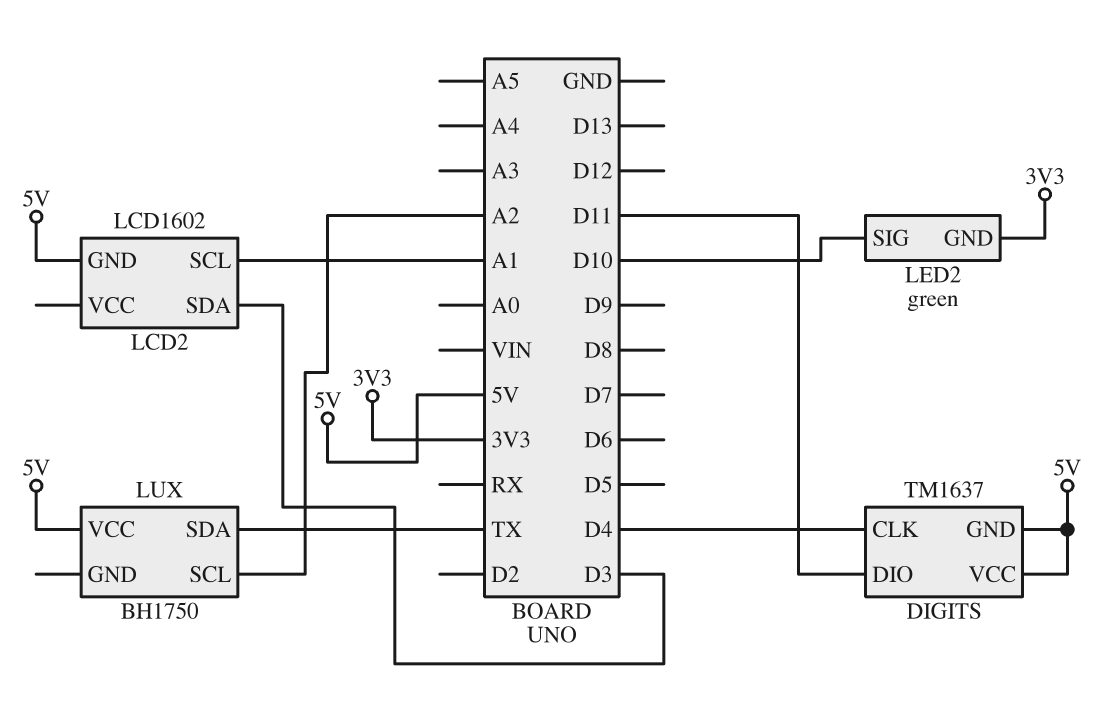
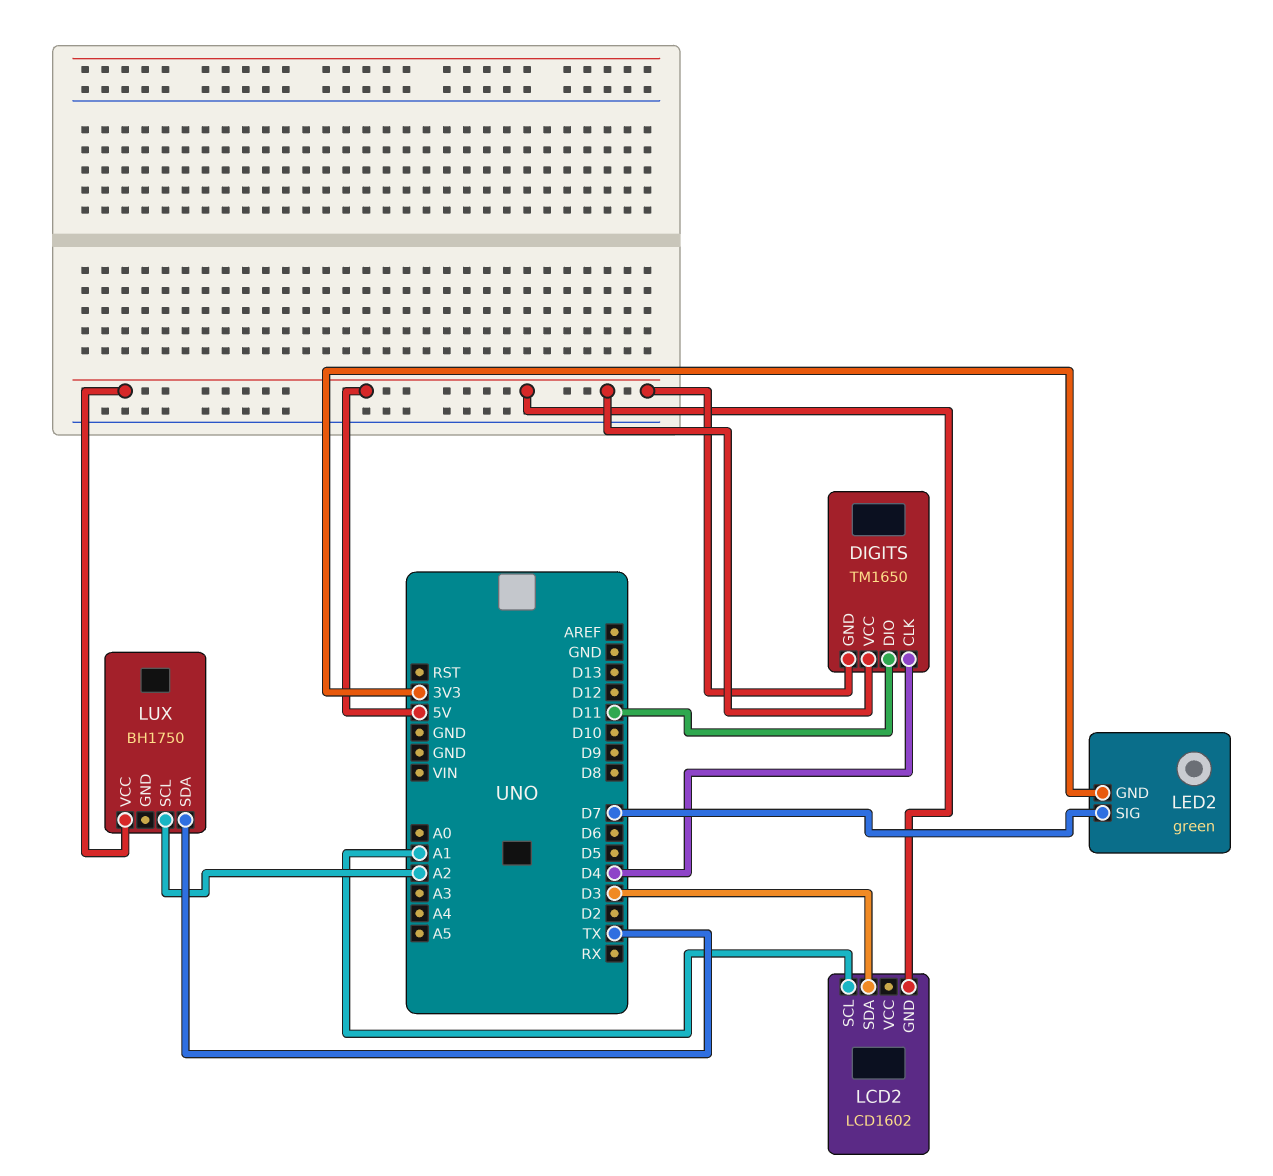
DIGITS: TM1637 -> TM1650
LED2 pin SIG: D10 -> D7

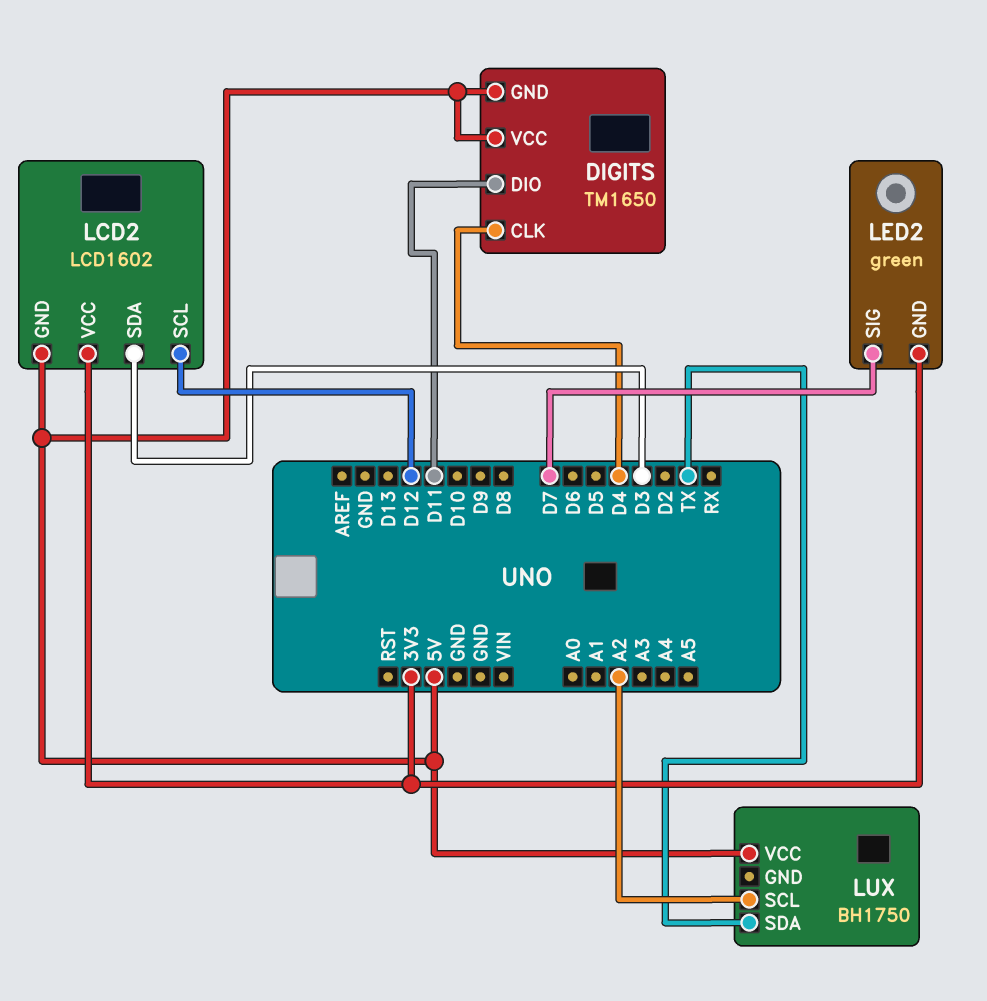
LCD2 pin SCL: A1 -> D12
LCD2 pin VCC: none -> 3V3

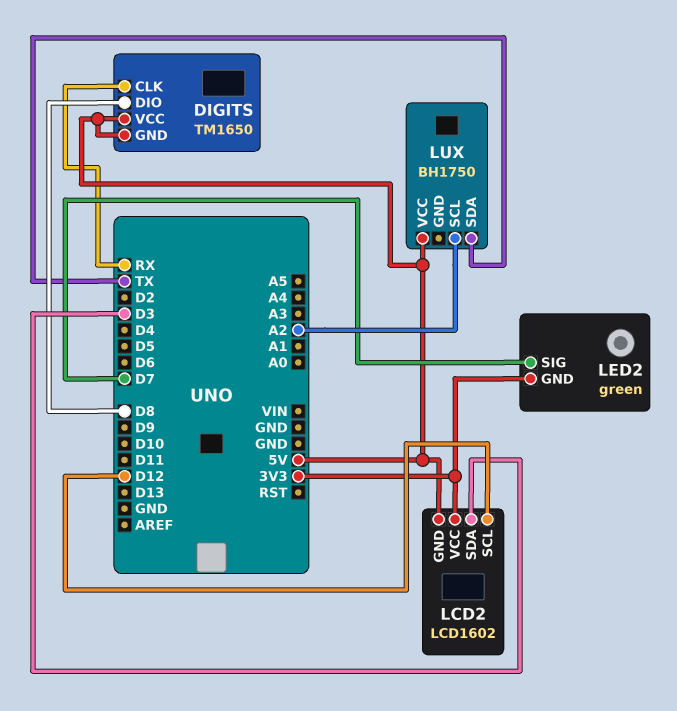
DIGITS pin CLK: D4 -> RX
DIGITS pin DIO: D11 -> D8

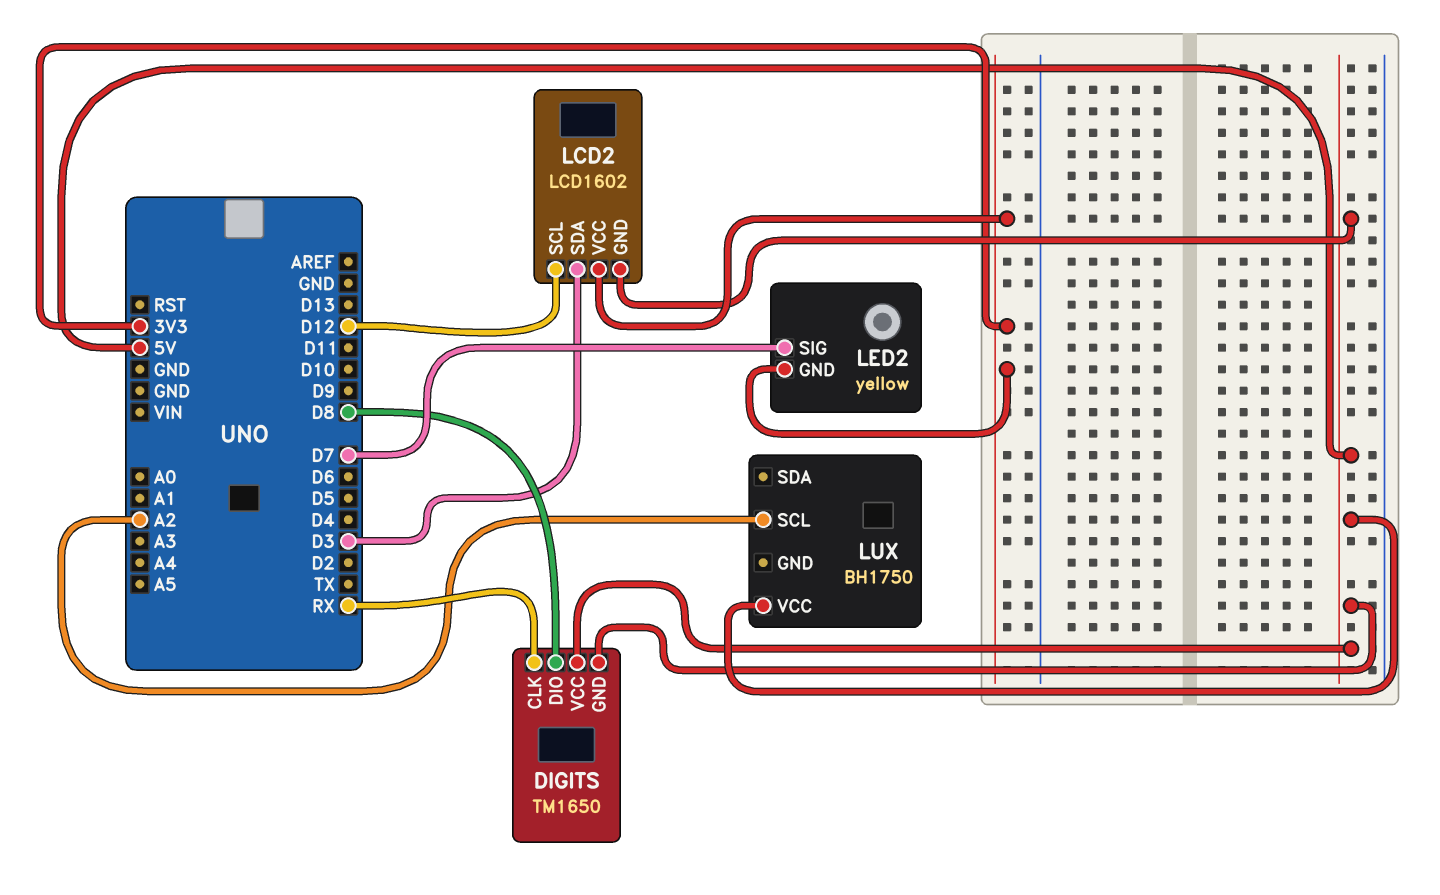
LED2: green -> yellow
LUX pin SDA: TX -> none

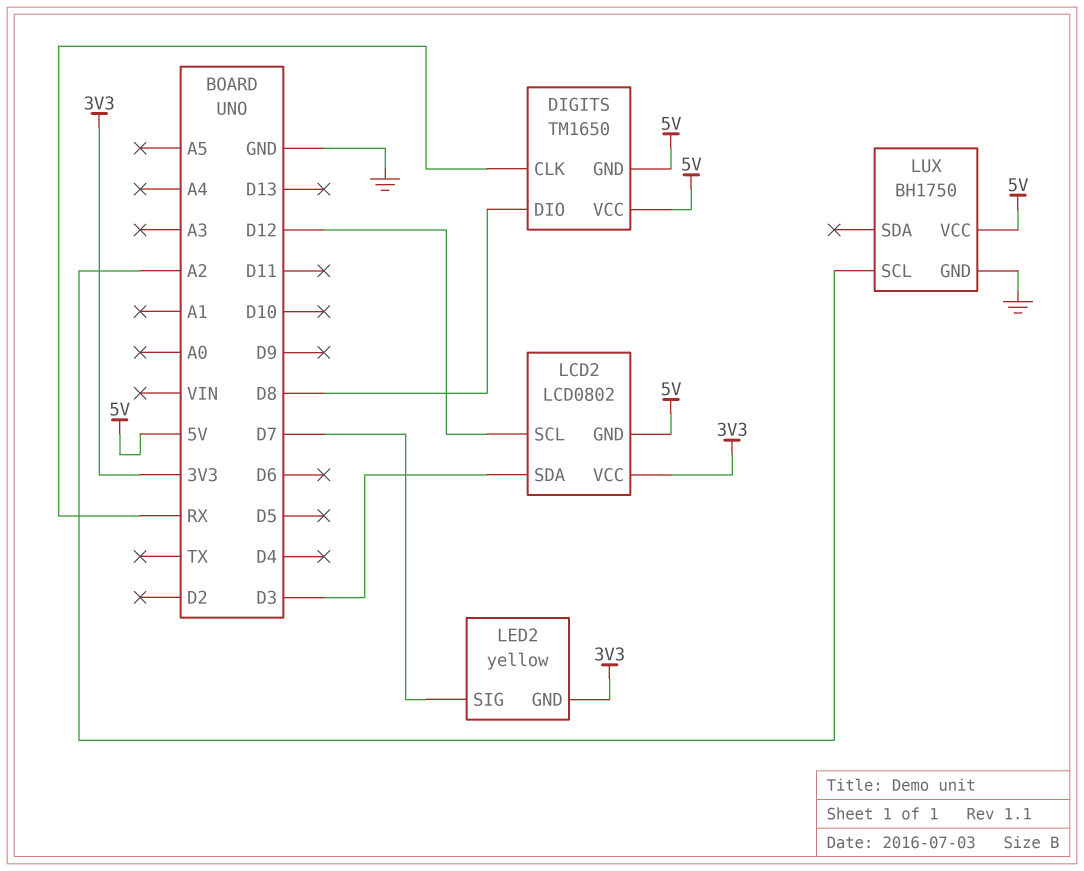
LCD2: LCD1602 -> LCD0802
LUX pin GND: none -> GND

